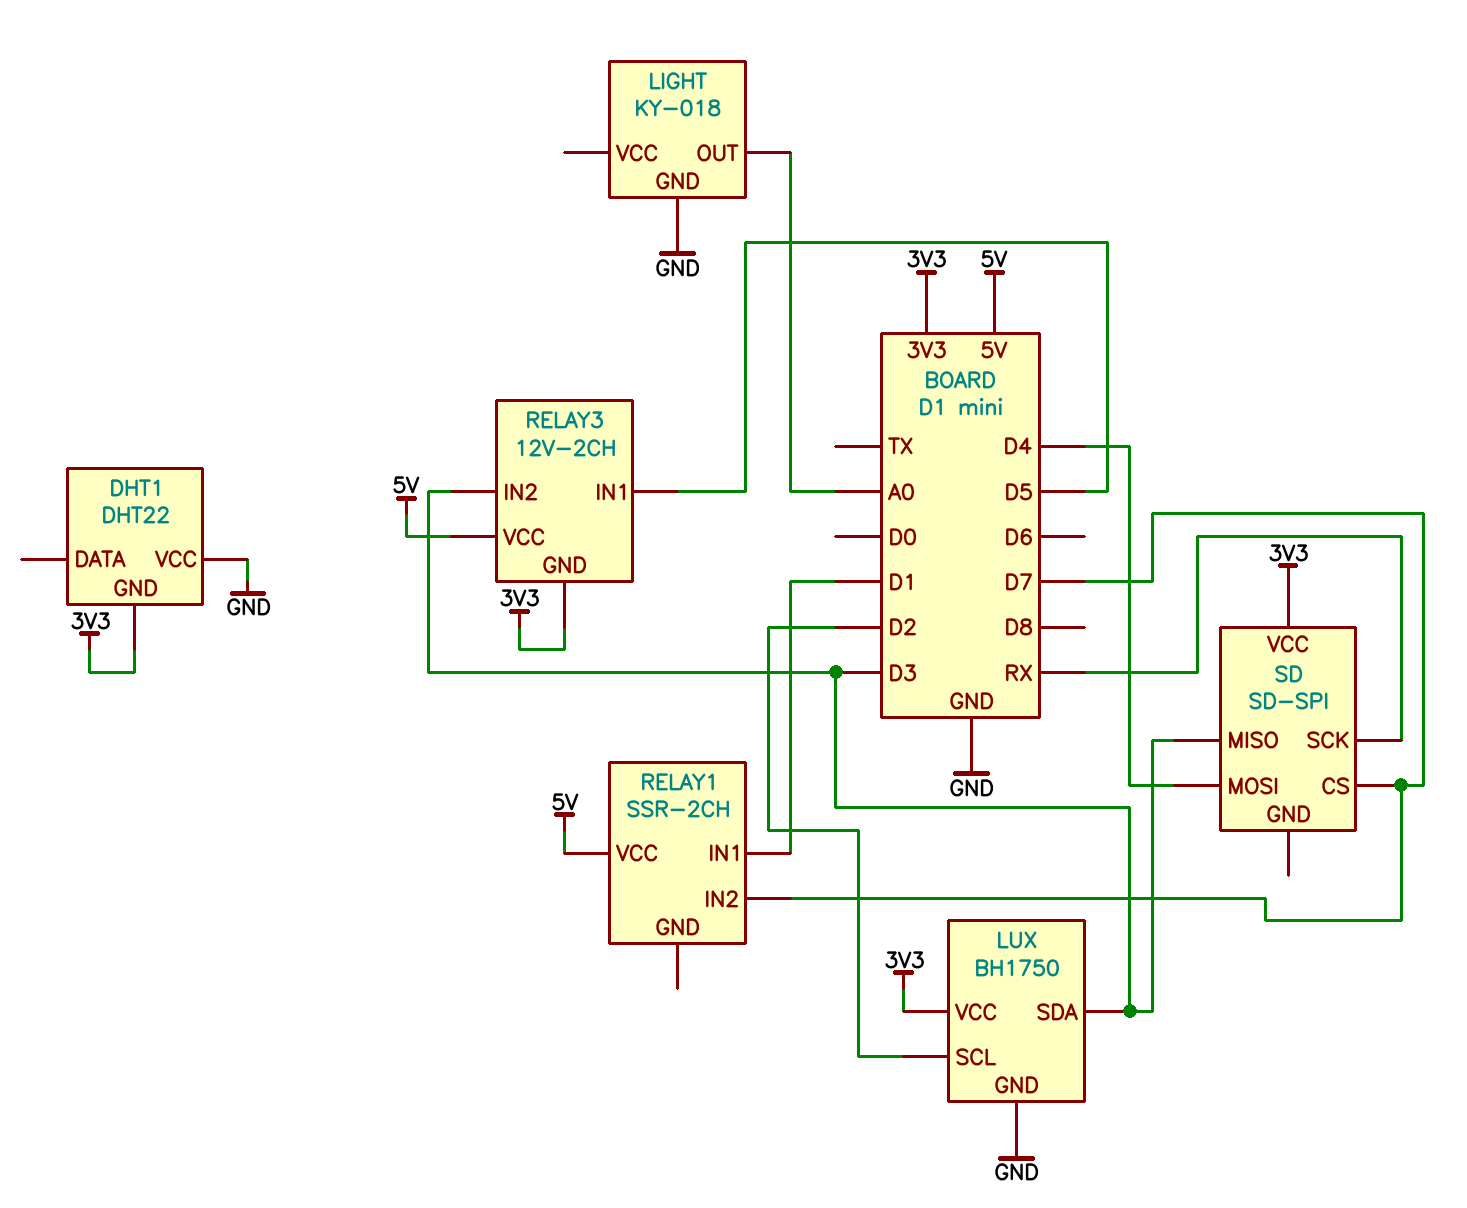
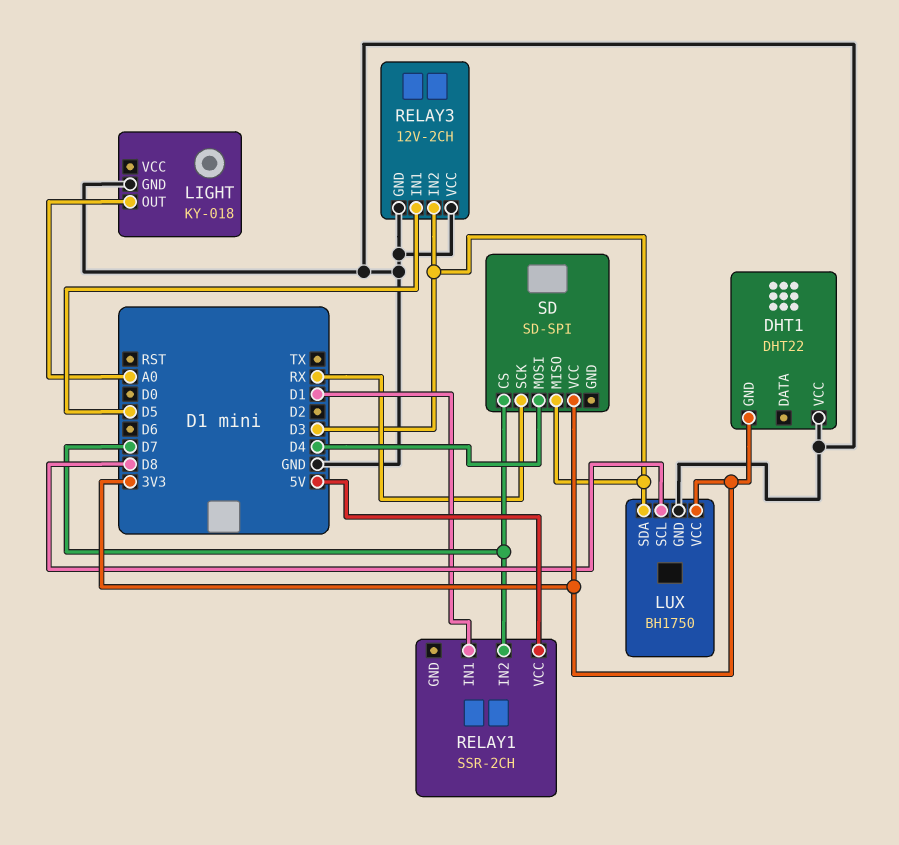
LUX pin SCL: D2 -> D8
RELAY3 pin GND: 3V3 -> GND
RELAY3 pin VCC: 5V -> GND

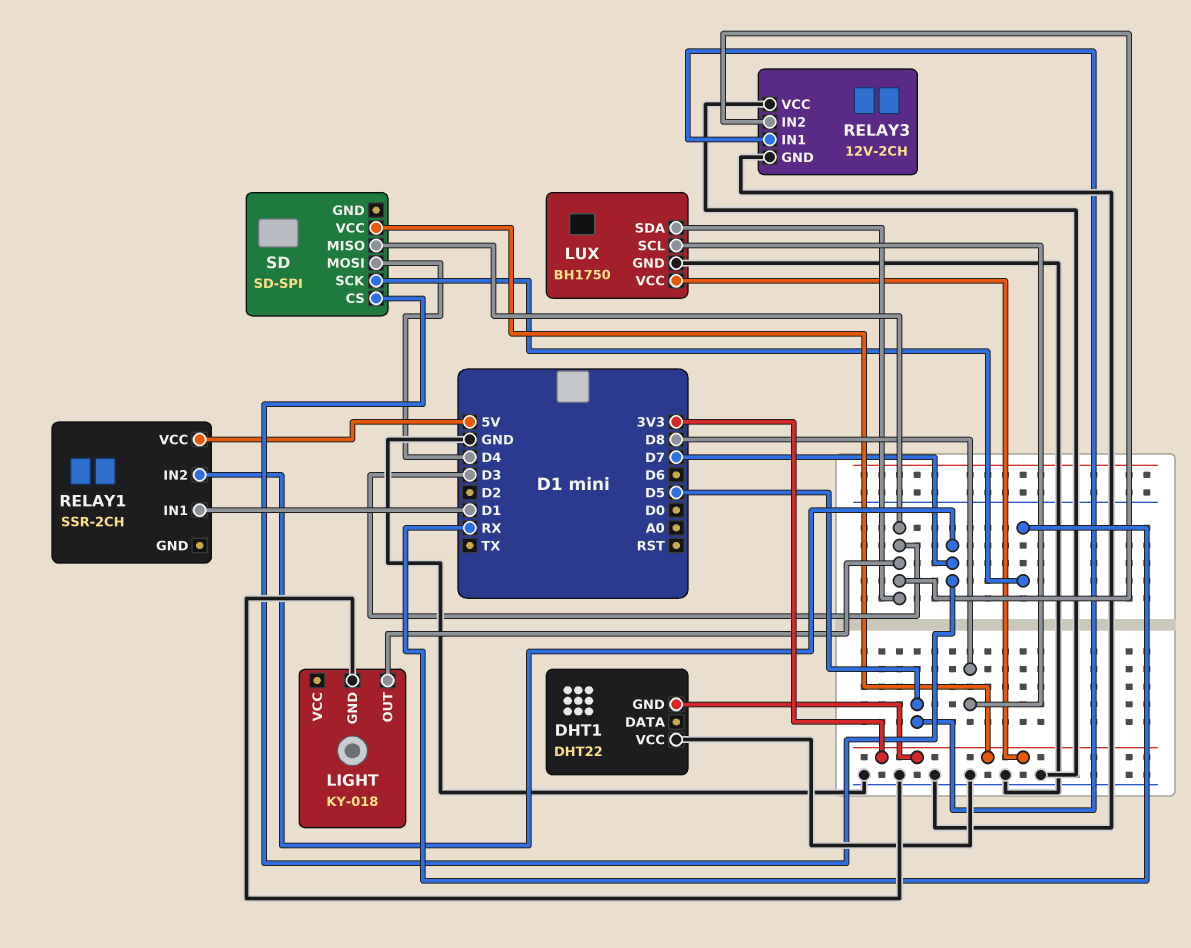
LIGHT pin OUT: A0 -> D3

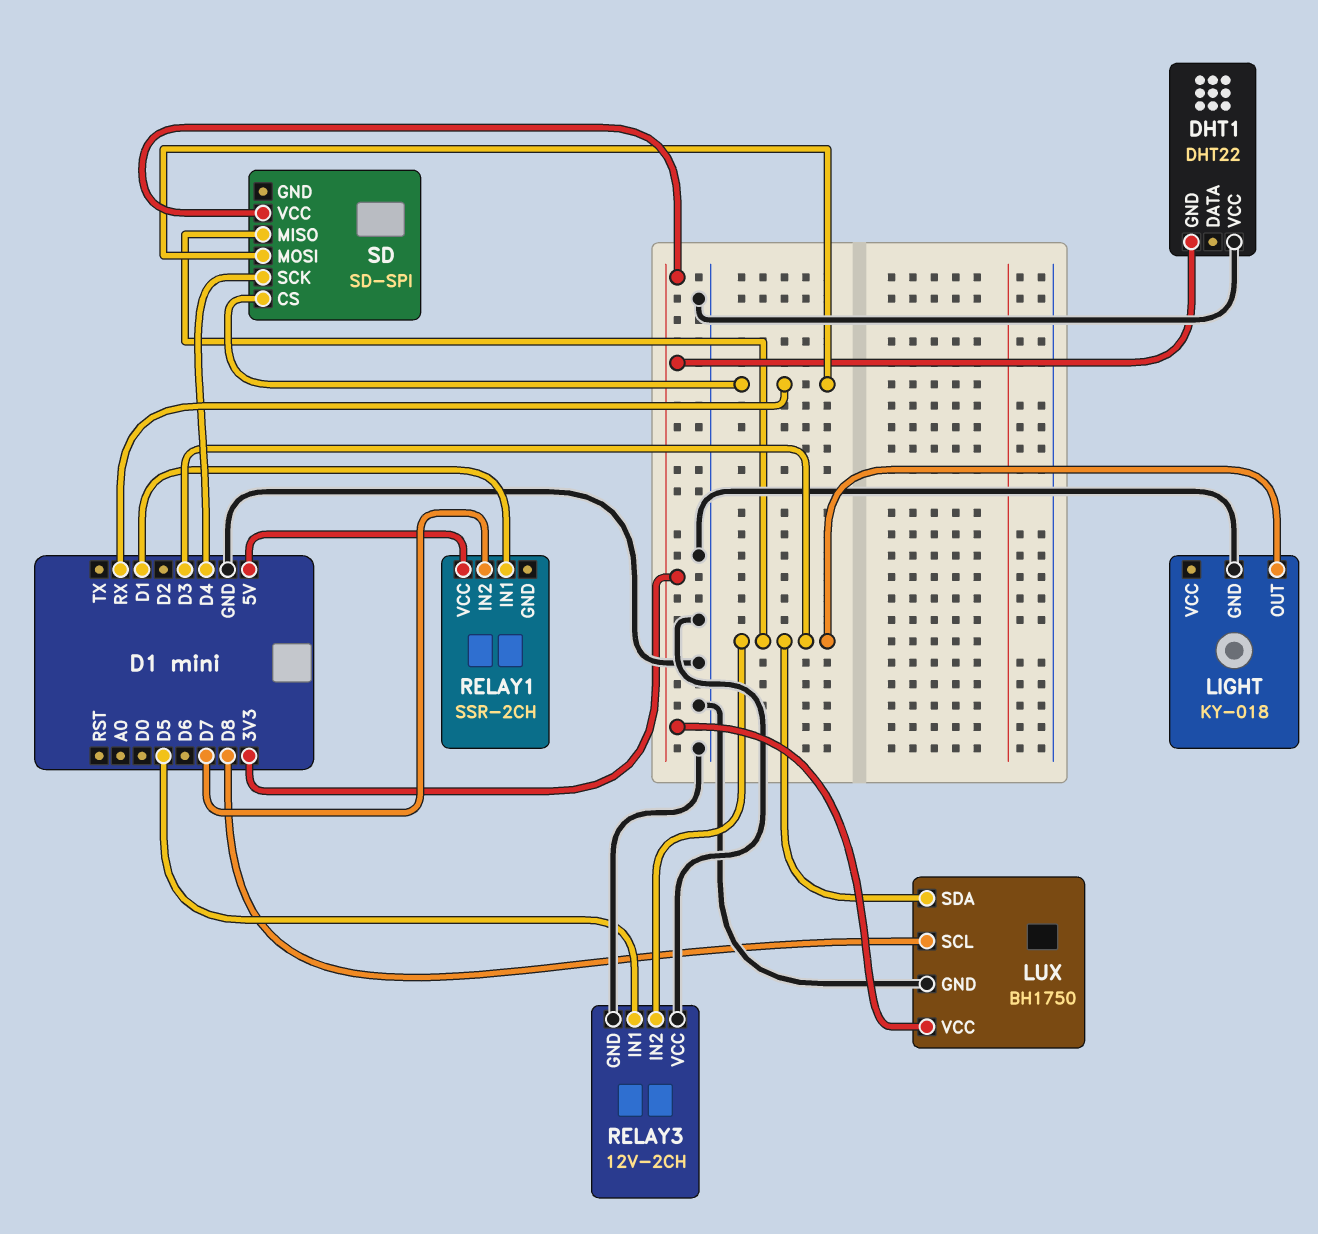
SD pin CS: D7 -> RX
SD pin MOSI: D4 -> RX
SD pin SCK: RX -> D4

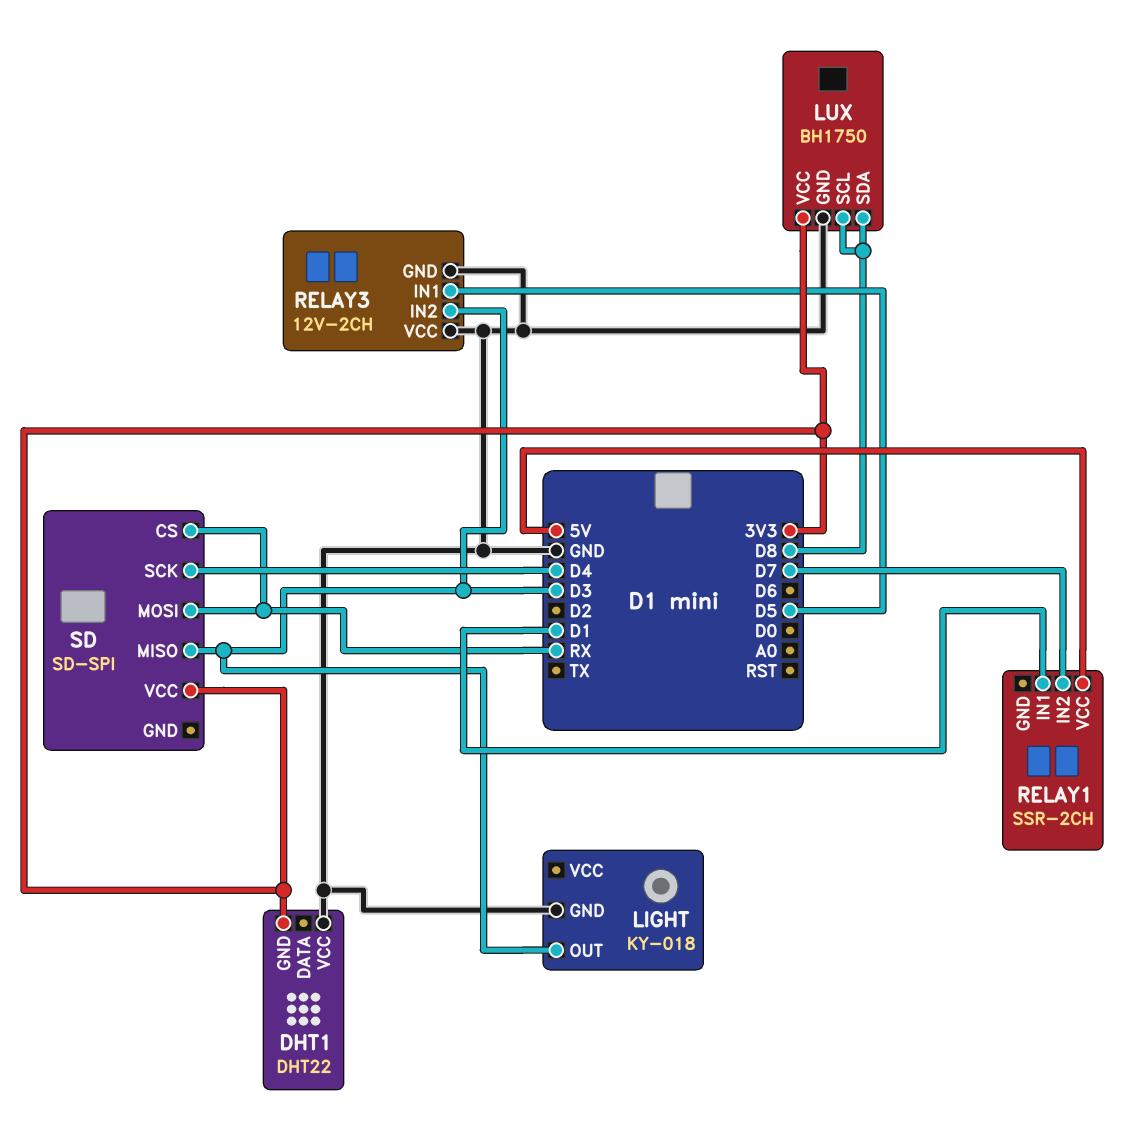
LUX pin SDA: D3 -> D8

